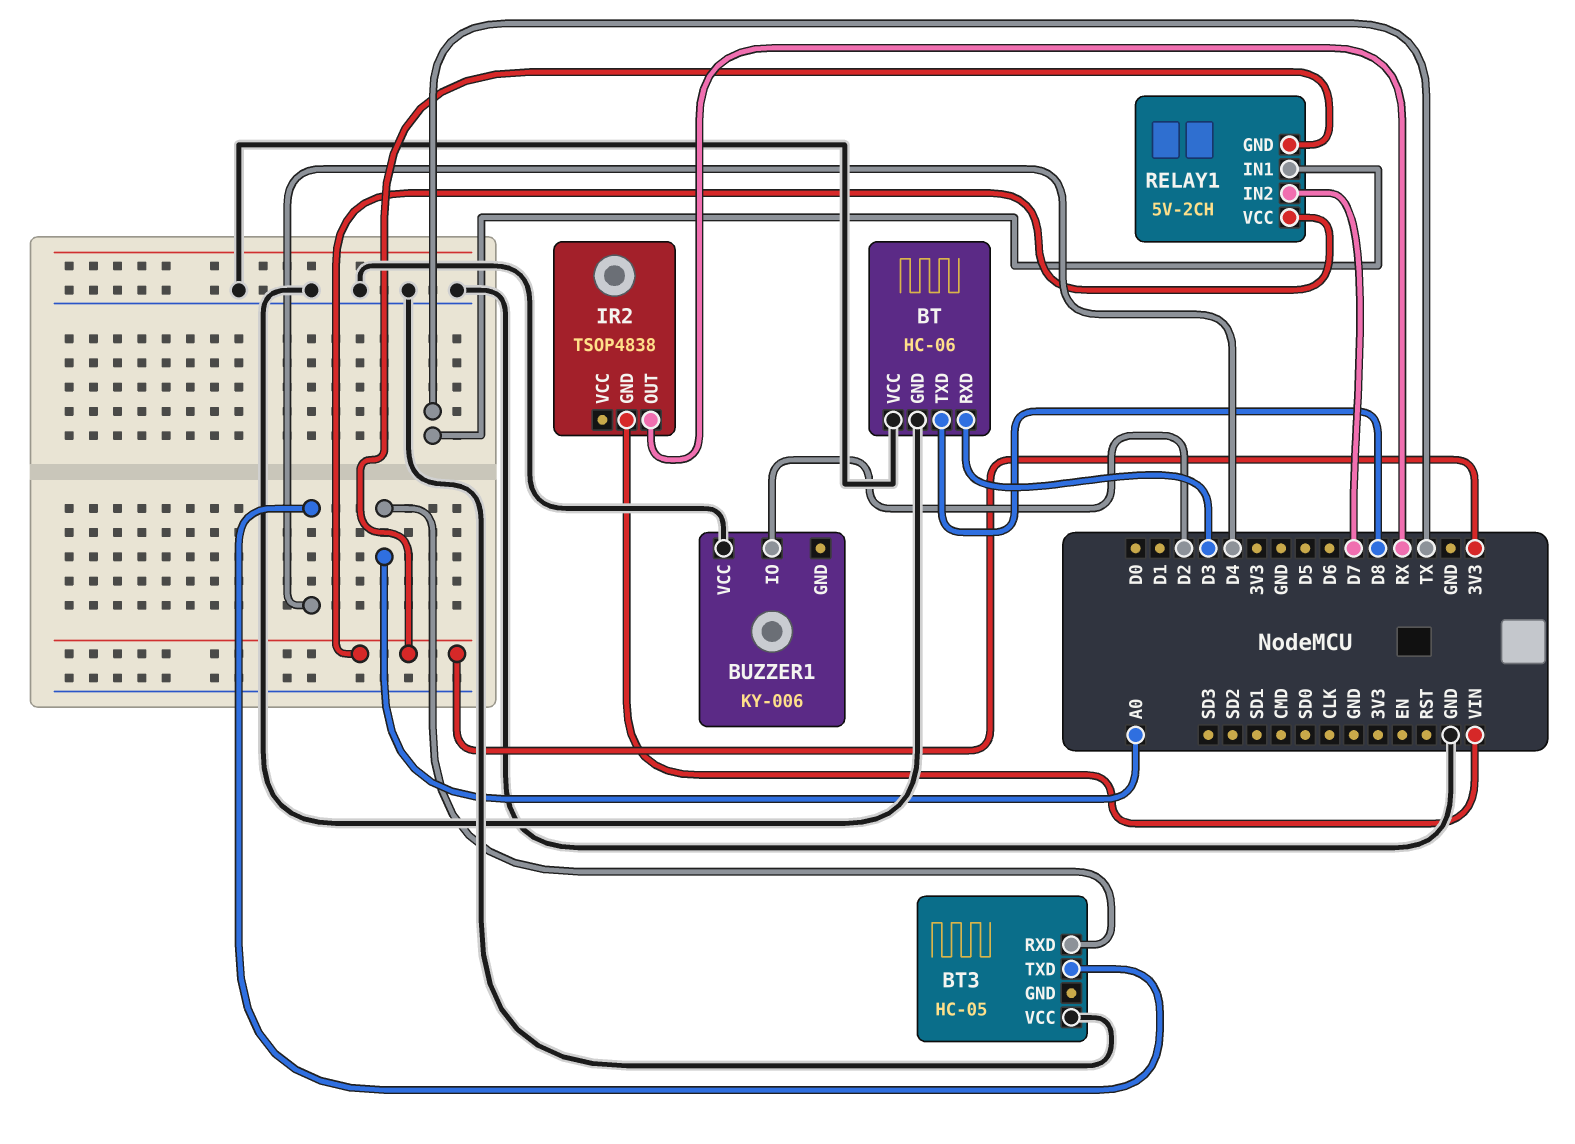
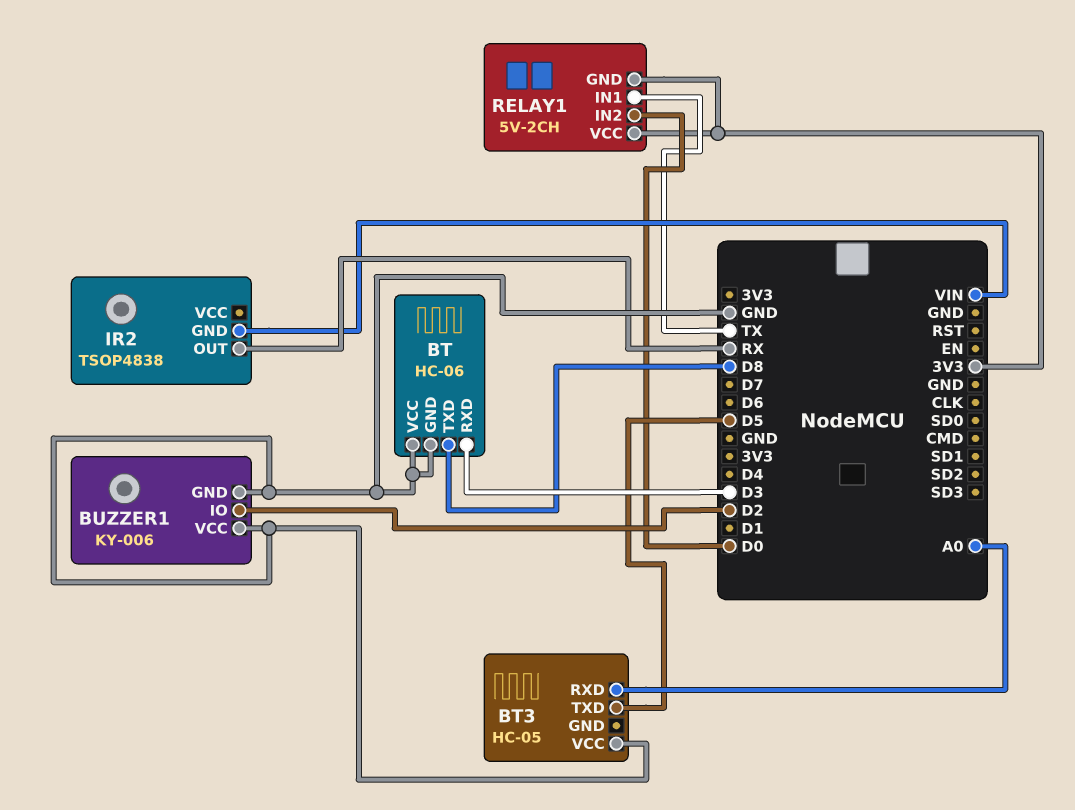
BT3 pin TXD: D4 -> D5
BUZZER1 pin GND: none -> GND
RELAY1 pin IN2: D7 -> D0

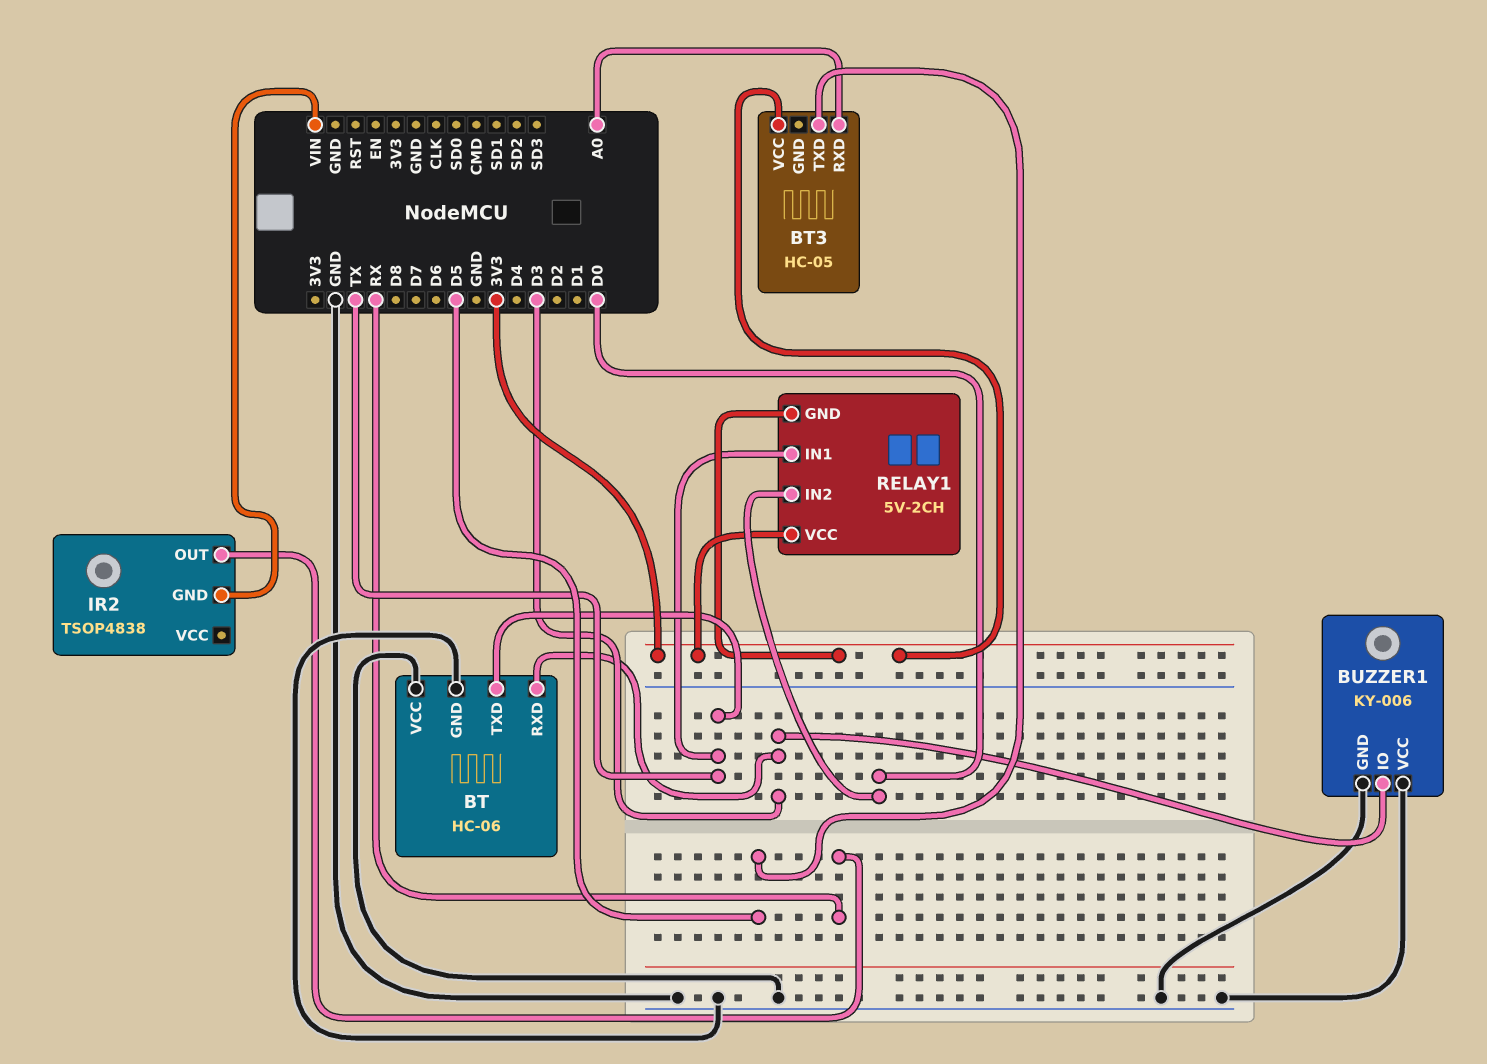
BT pin TXD: D8 -> TX
BT3 pin VCC: GND -> 3V3
BUZZER1 pin IO: D2 -> D3

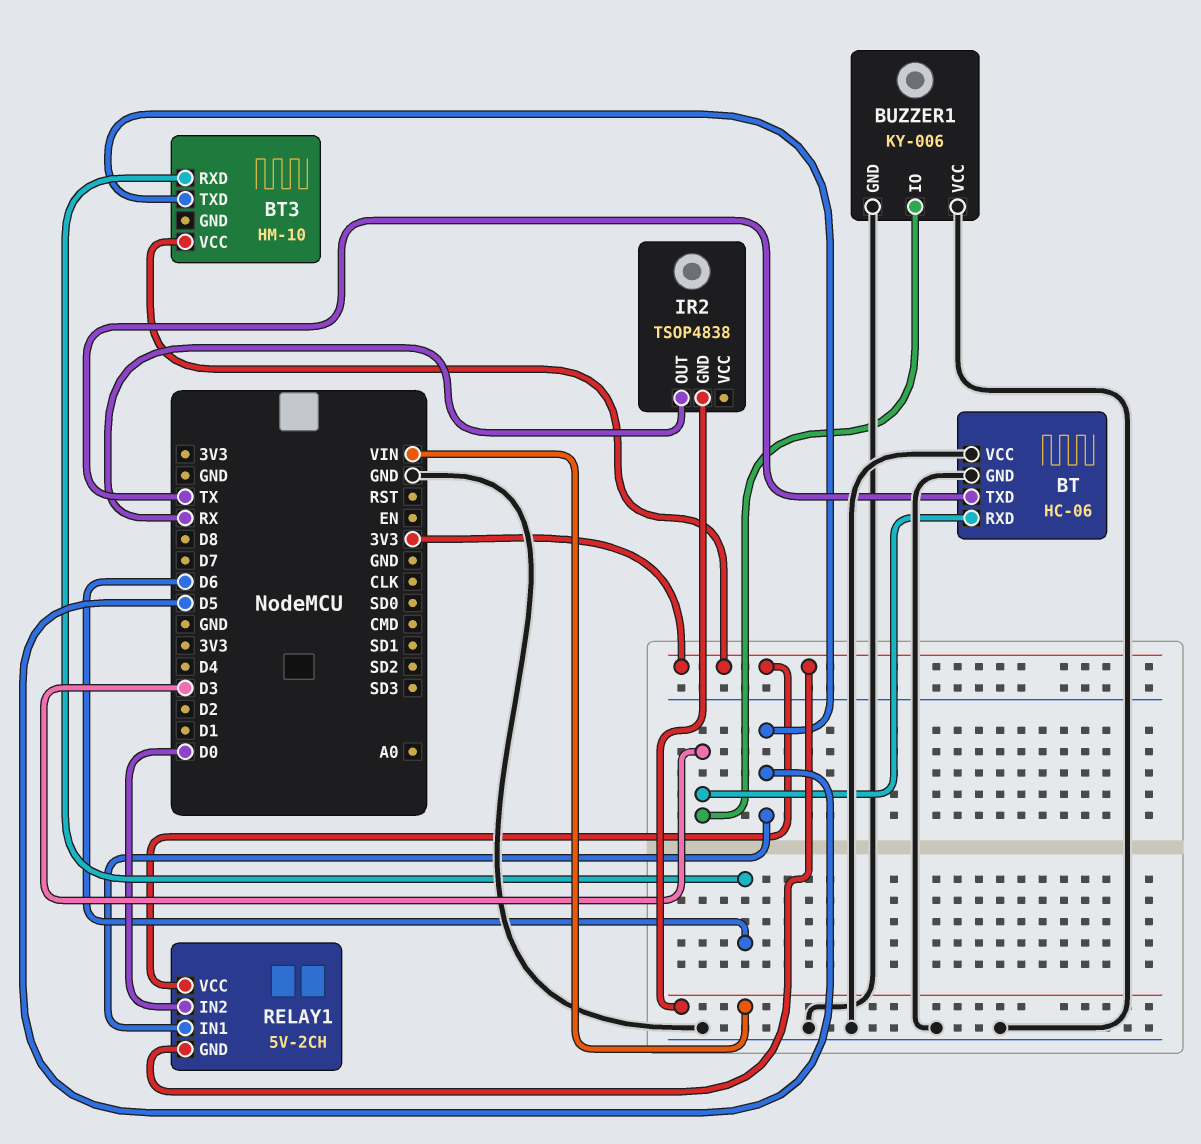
BT3: HC-05 -> HM-10
BT3 pin RXD: A0 -> D6
RELAY1 pin IN1: TX -> D5

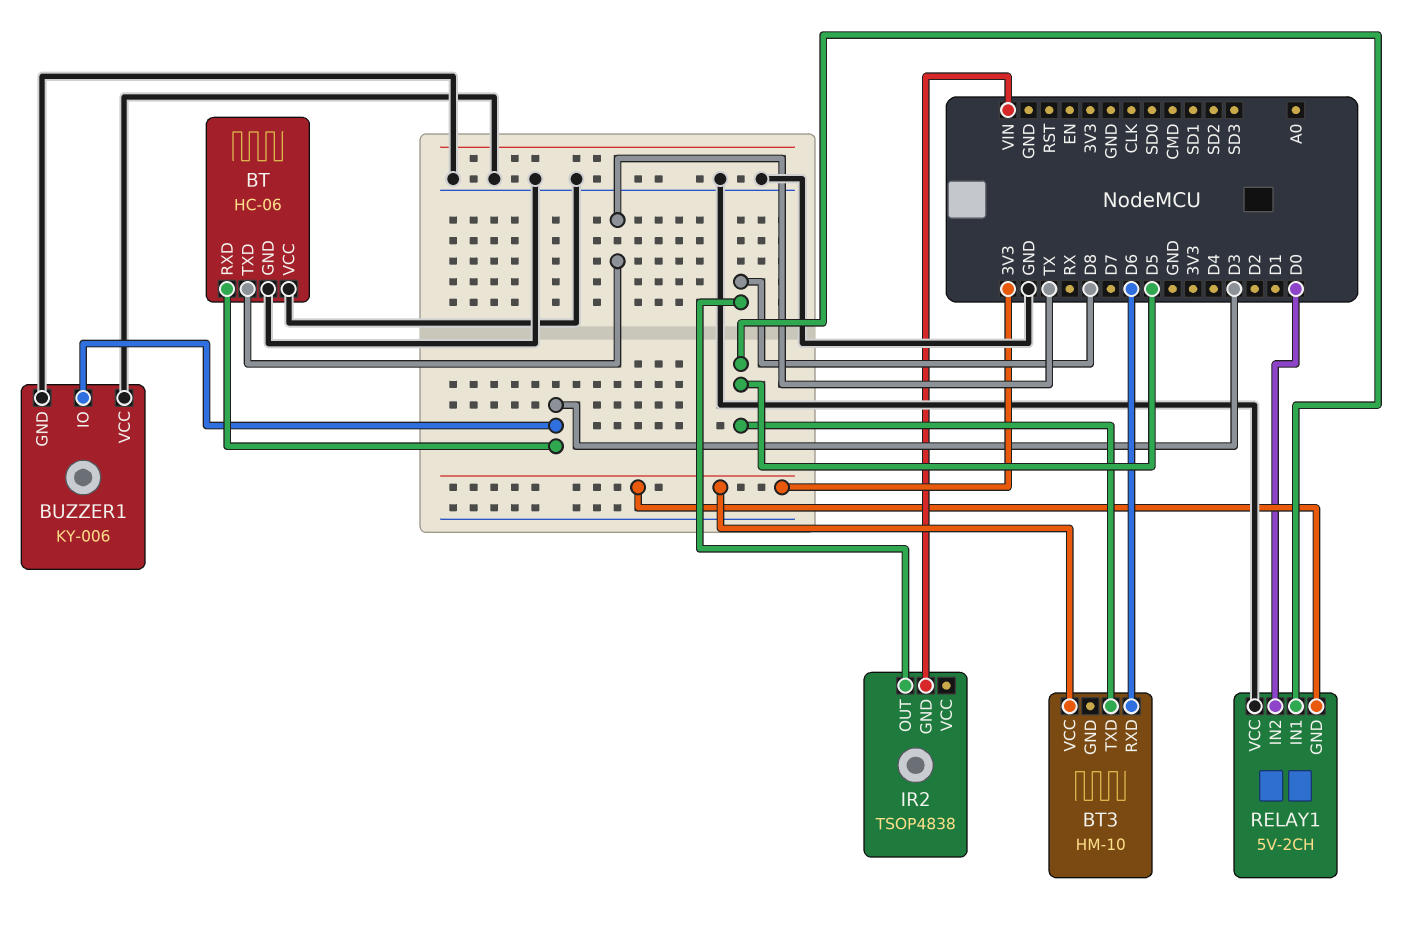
IR2 pin OUT: RX -> D8
RELAY1 pin VCC: 3V3 -> GND

